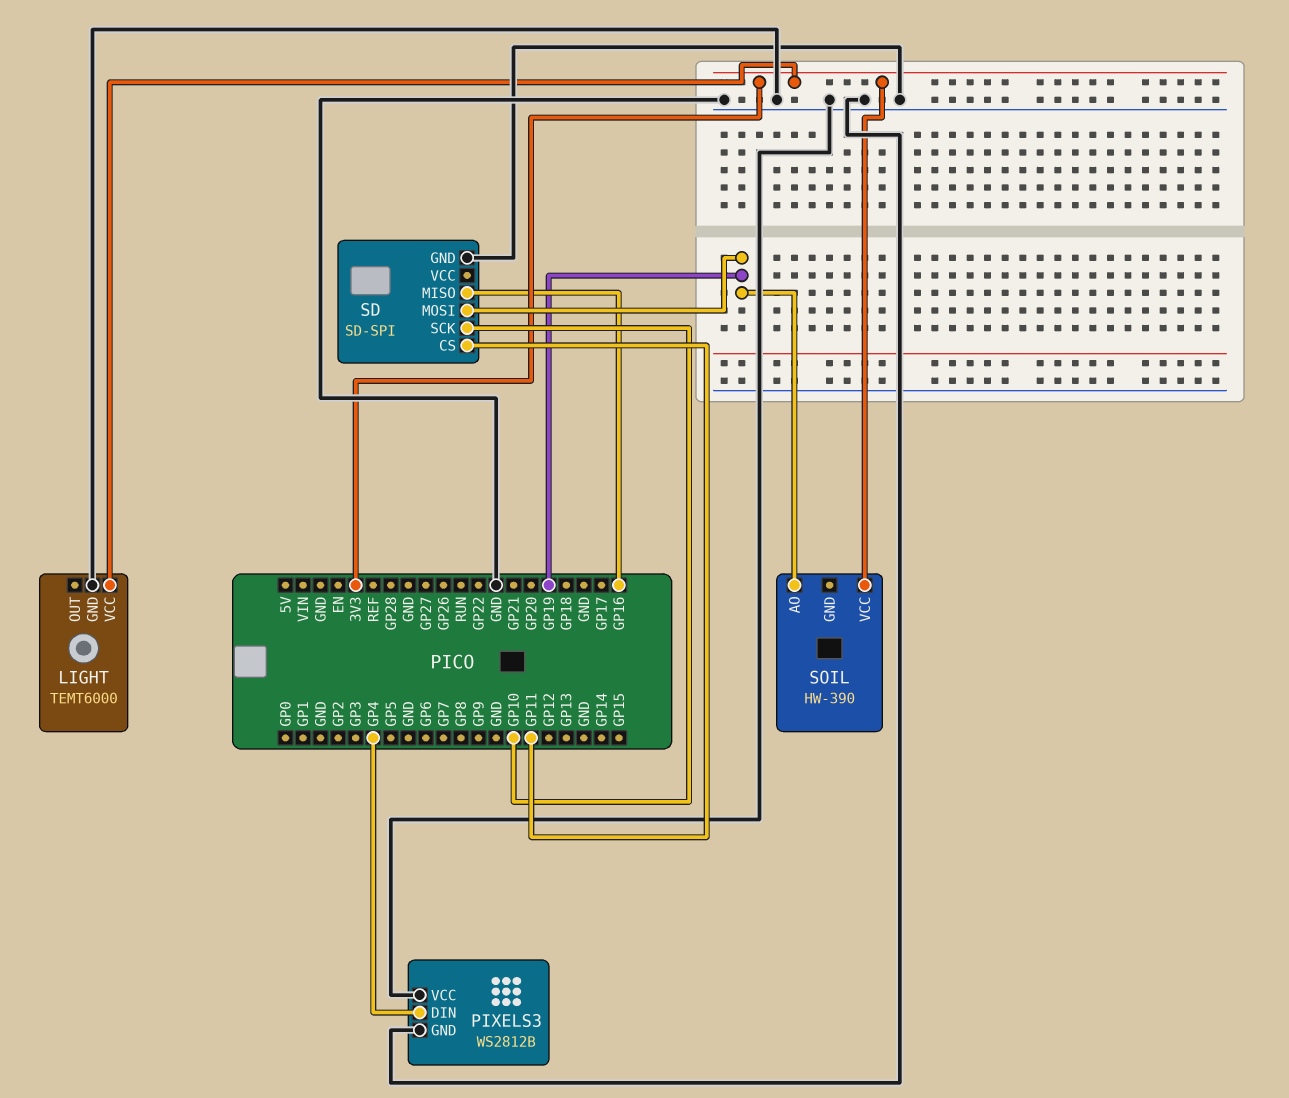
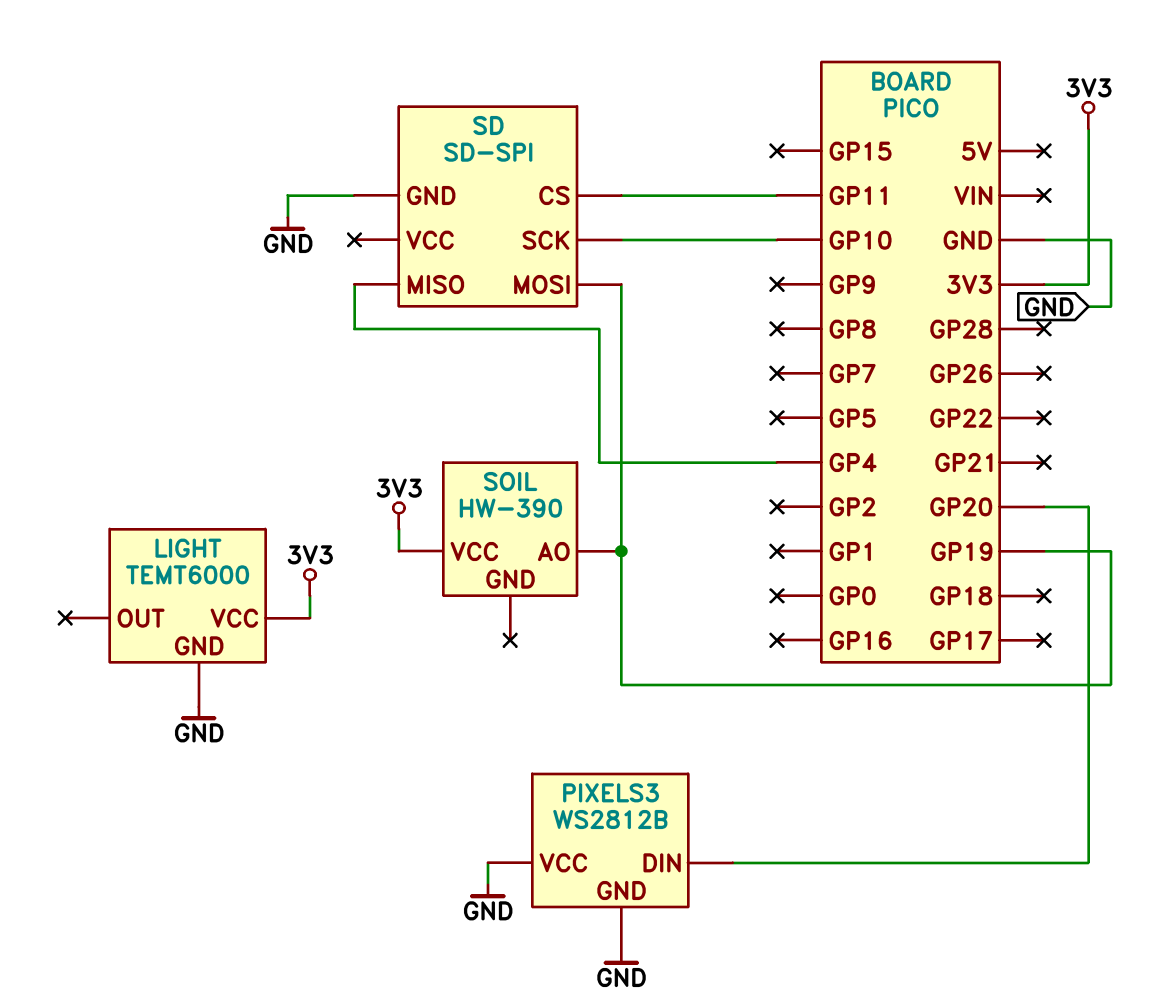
PIXELS3 pin DIN: GP4 -> GP20
SD pin MISO: GP16 -> GP4

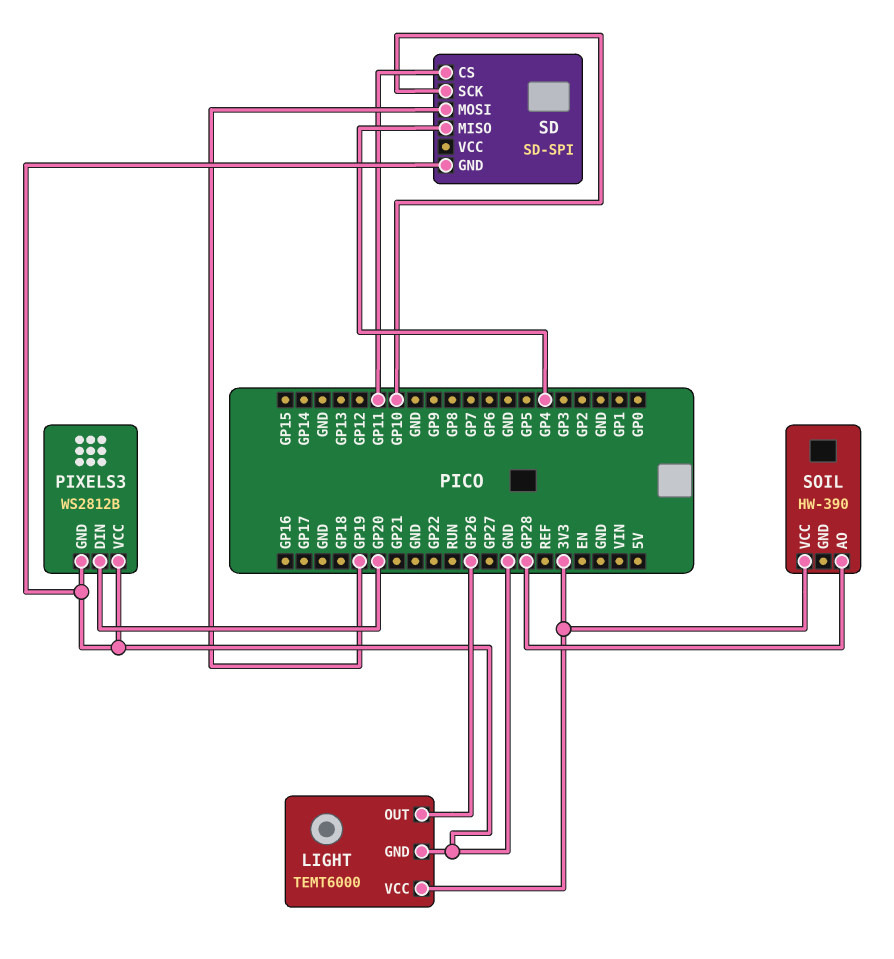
LIGHT pin OUT: none -> GP26
SOIL pin AO: GP19 -> GP28

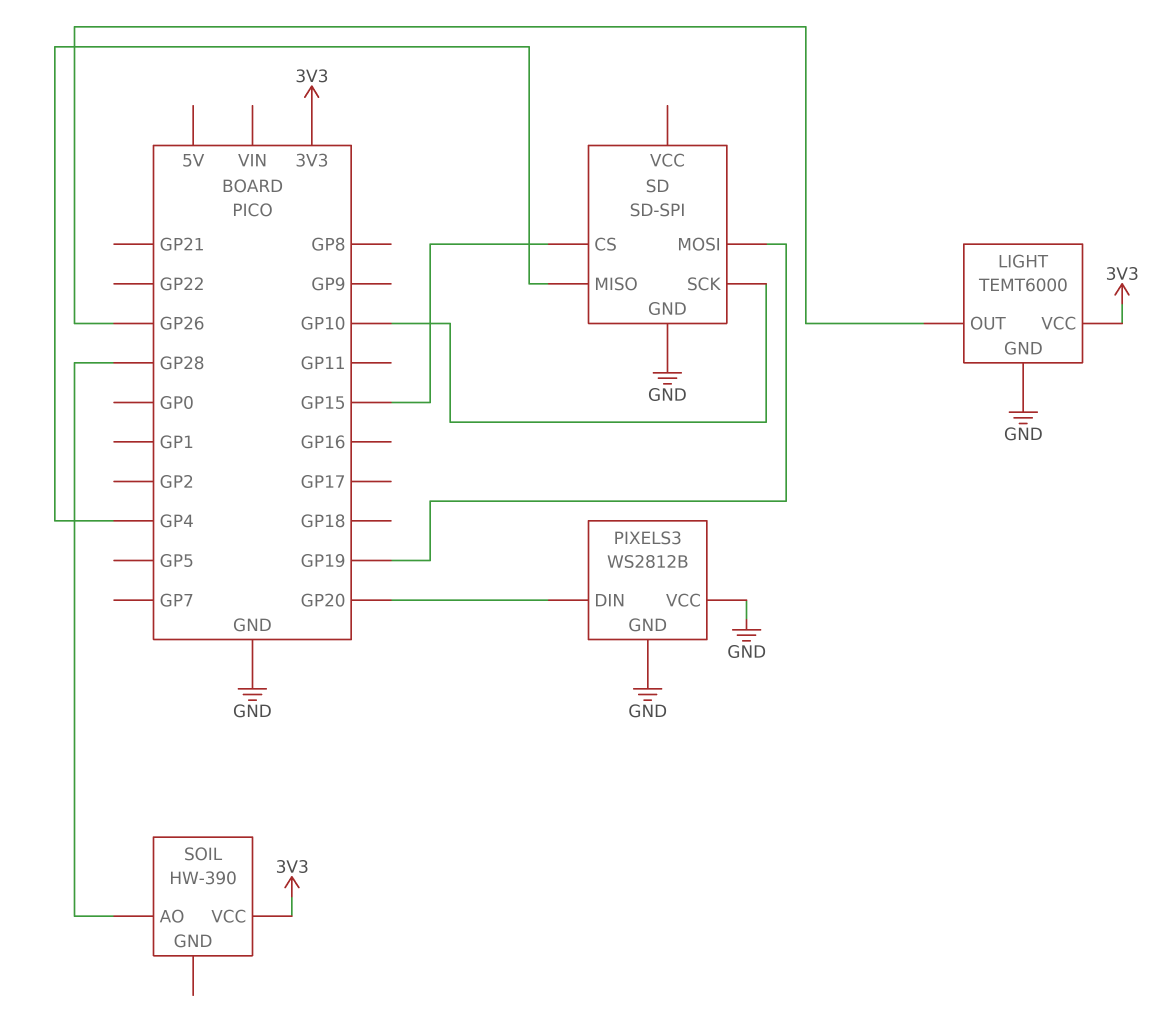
SD pin CS: GP11 -> GP15

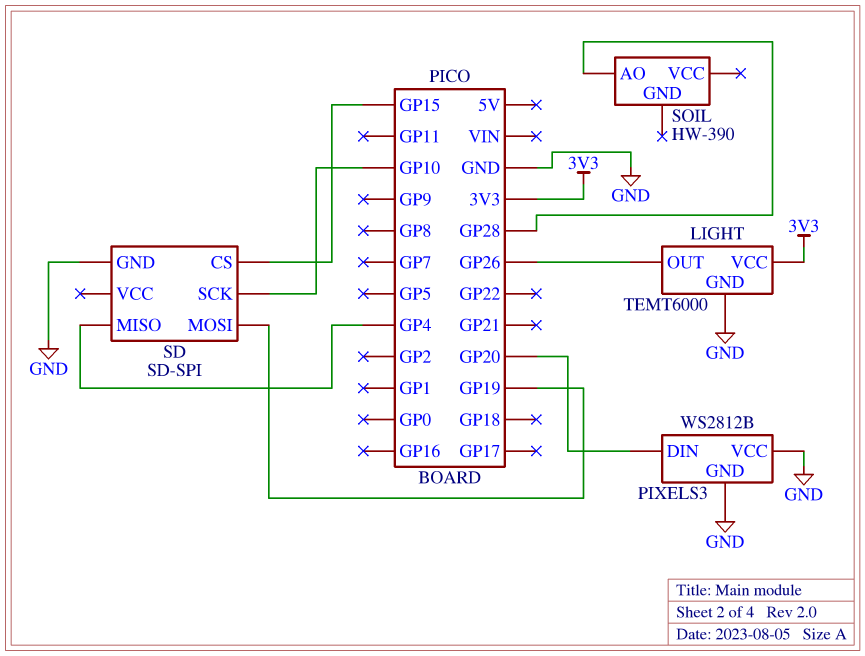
SOIL pin VCC: 3V3 -> none

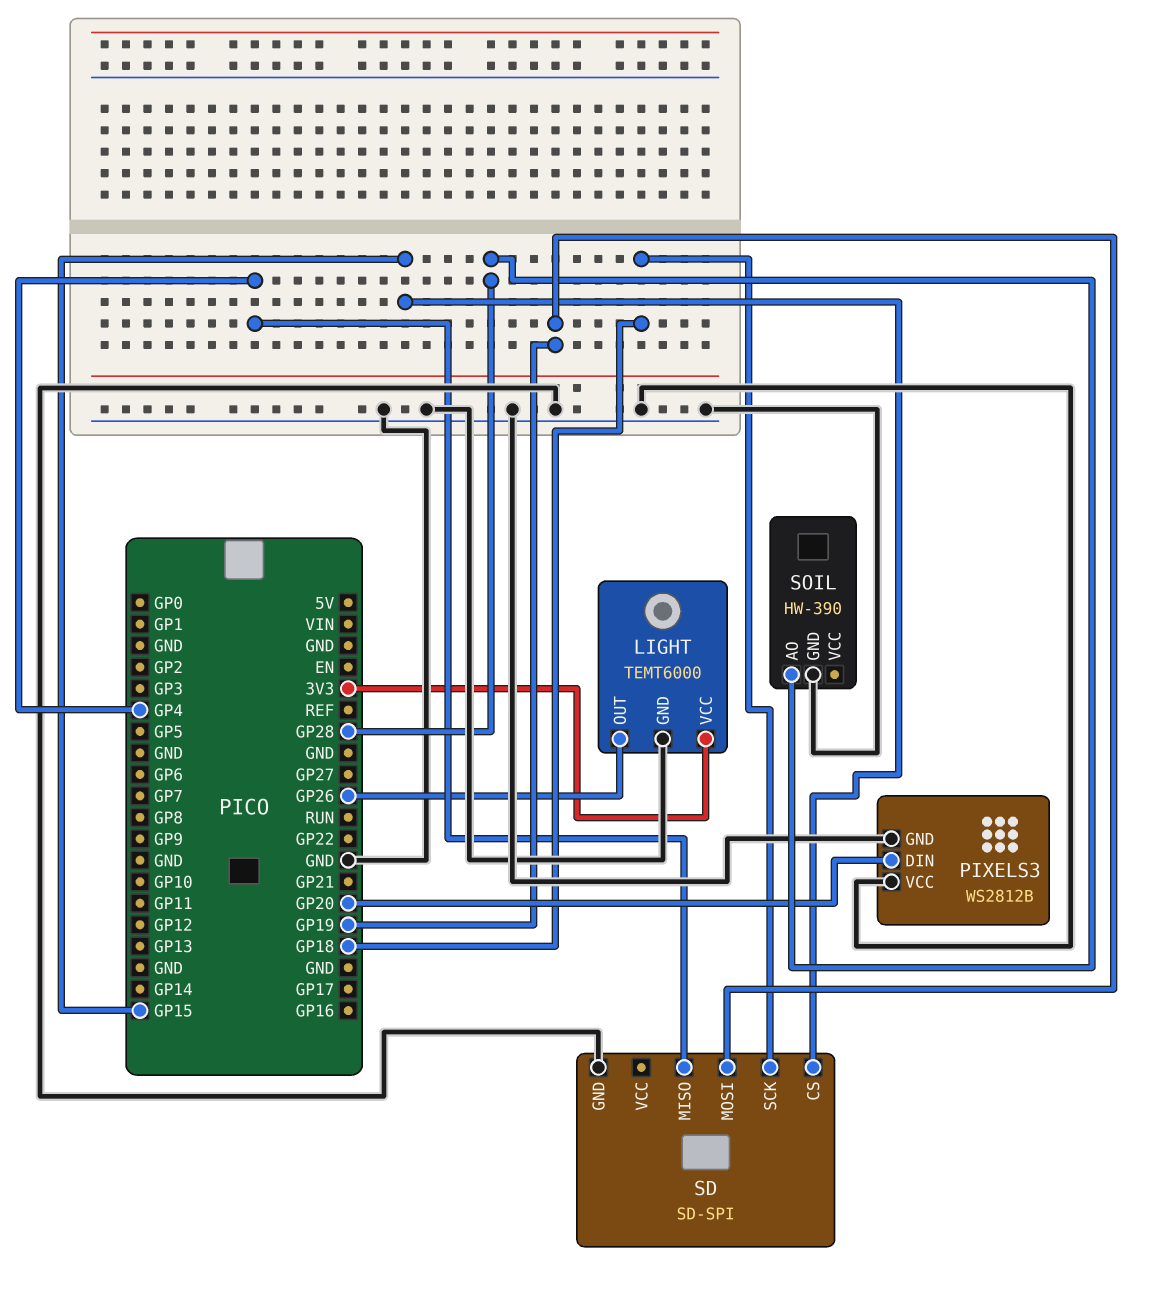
SD pin SCK: GP10 -> GP18
SOIL pin GND: none -> GND

